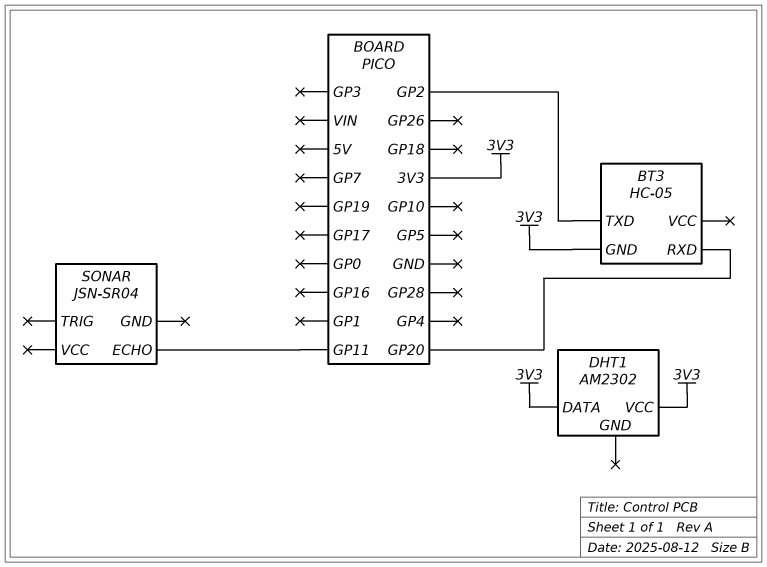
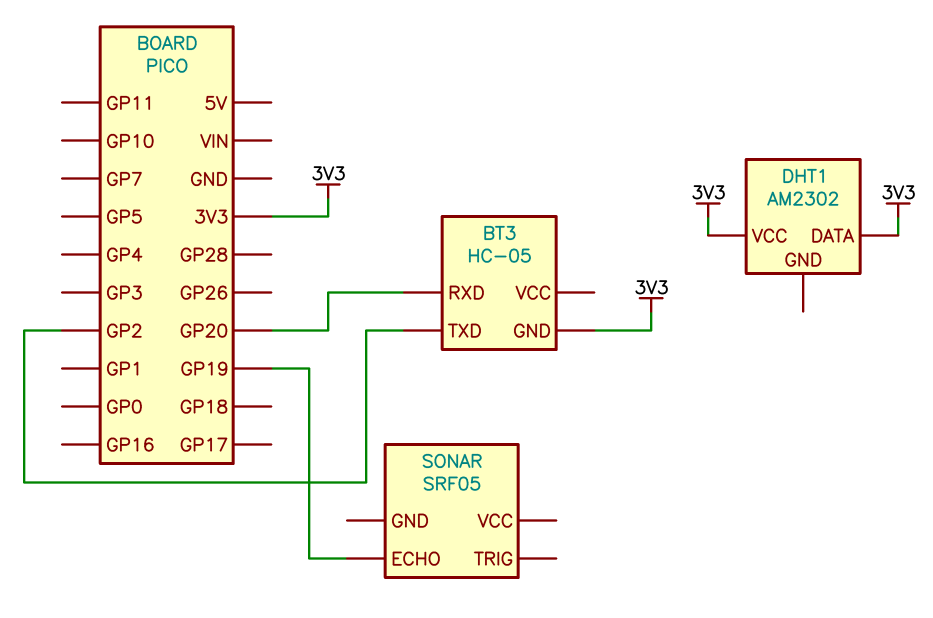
SONAR: JSN-SR04 -> SRF05
SONAR pin ECHO: GP11 -> GP19

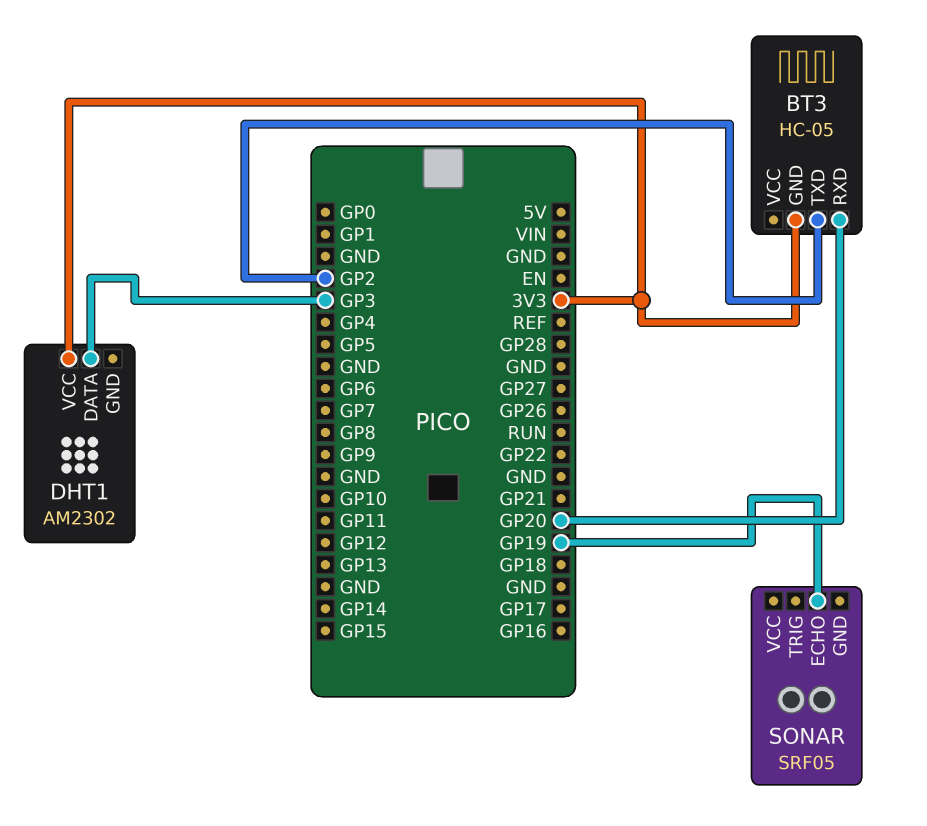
DHT1 pin DATA: 3V3 -> GP3

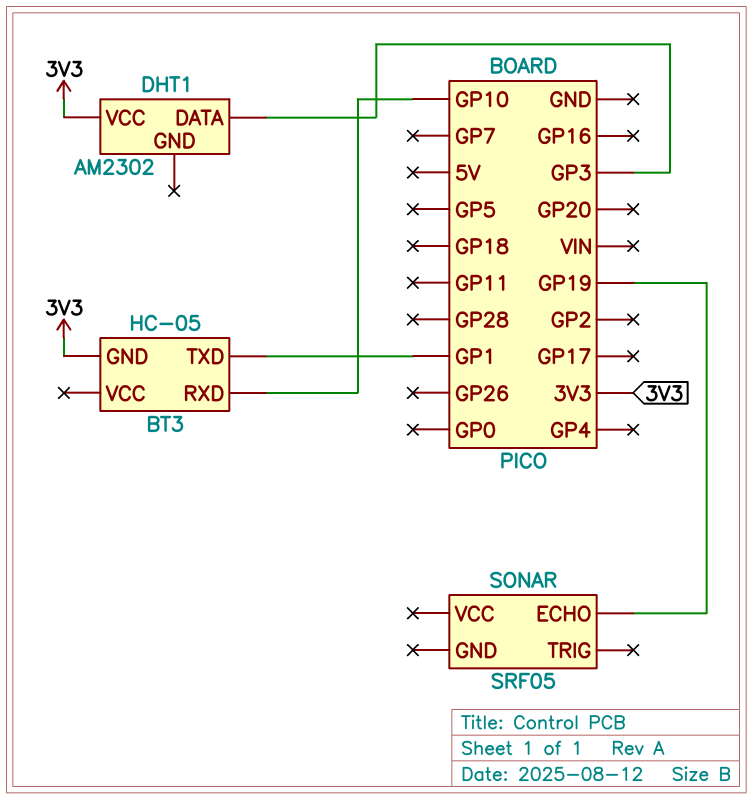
BT3 pin RXD: GP20 -> GP10
BT3 pin TXD: GP2 -> GP1

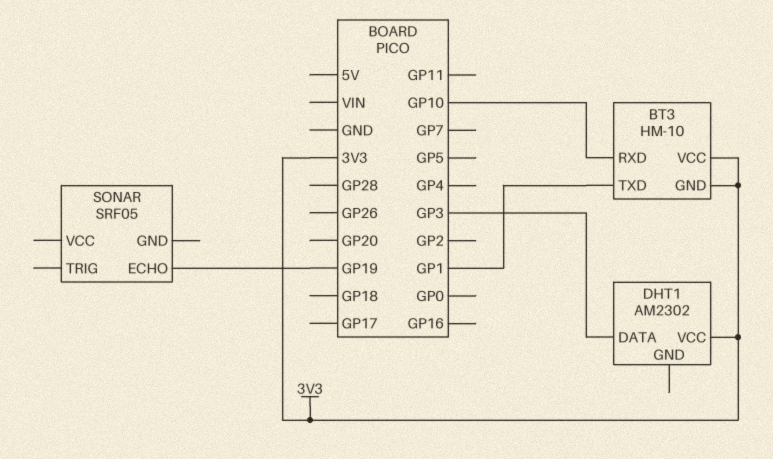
BT3: HC-05 -> HM-10
BT3 pin VCC: none -> 3V3

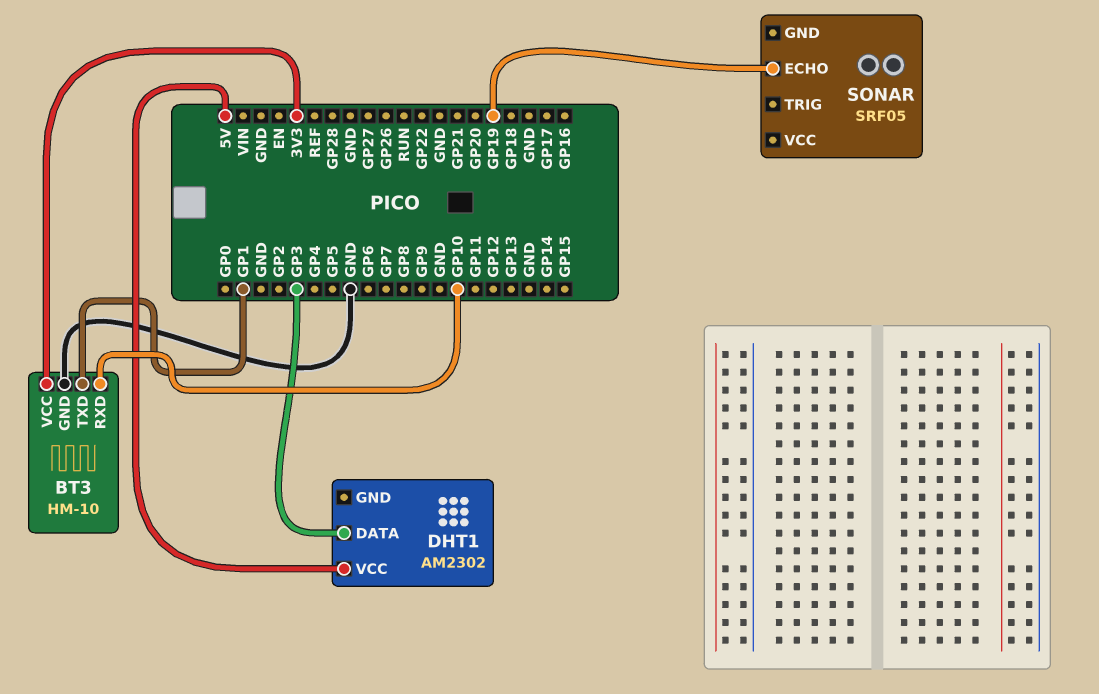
BT3 pin GND: 3V3 -> GND
DHT1 pin VCC: 3V3 -> 5V

